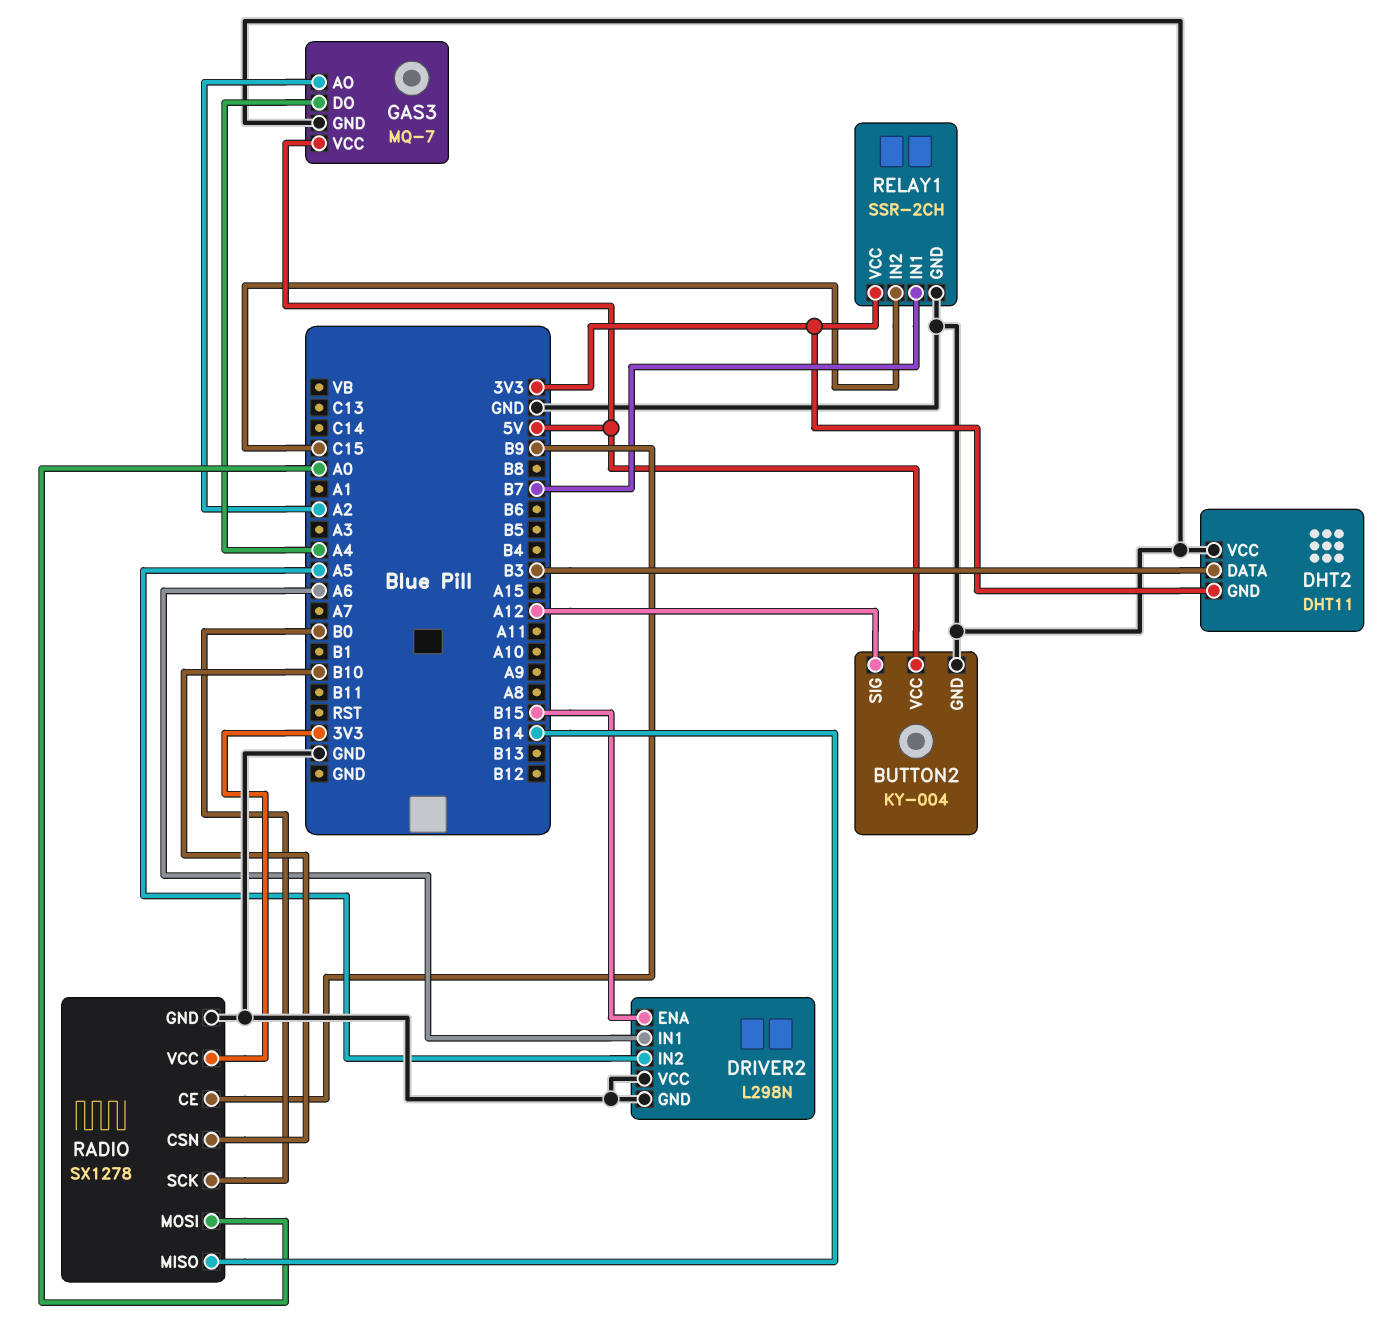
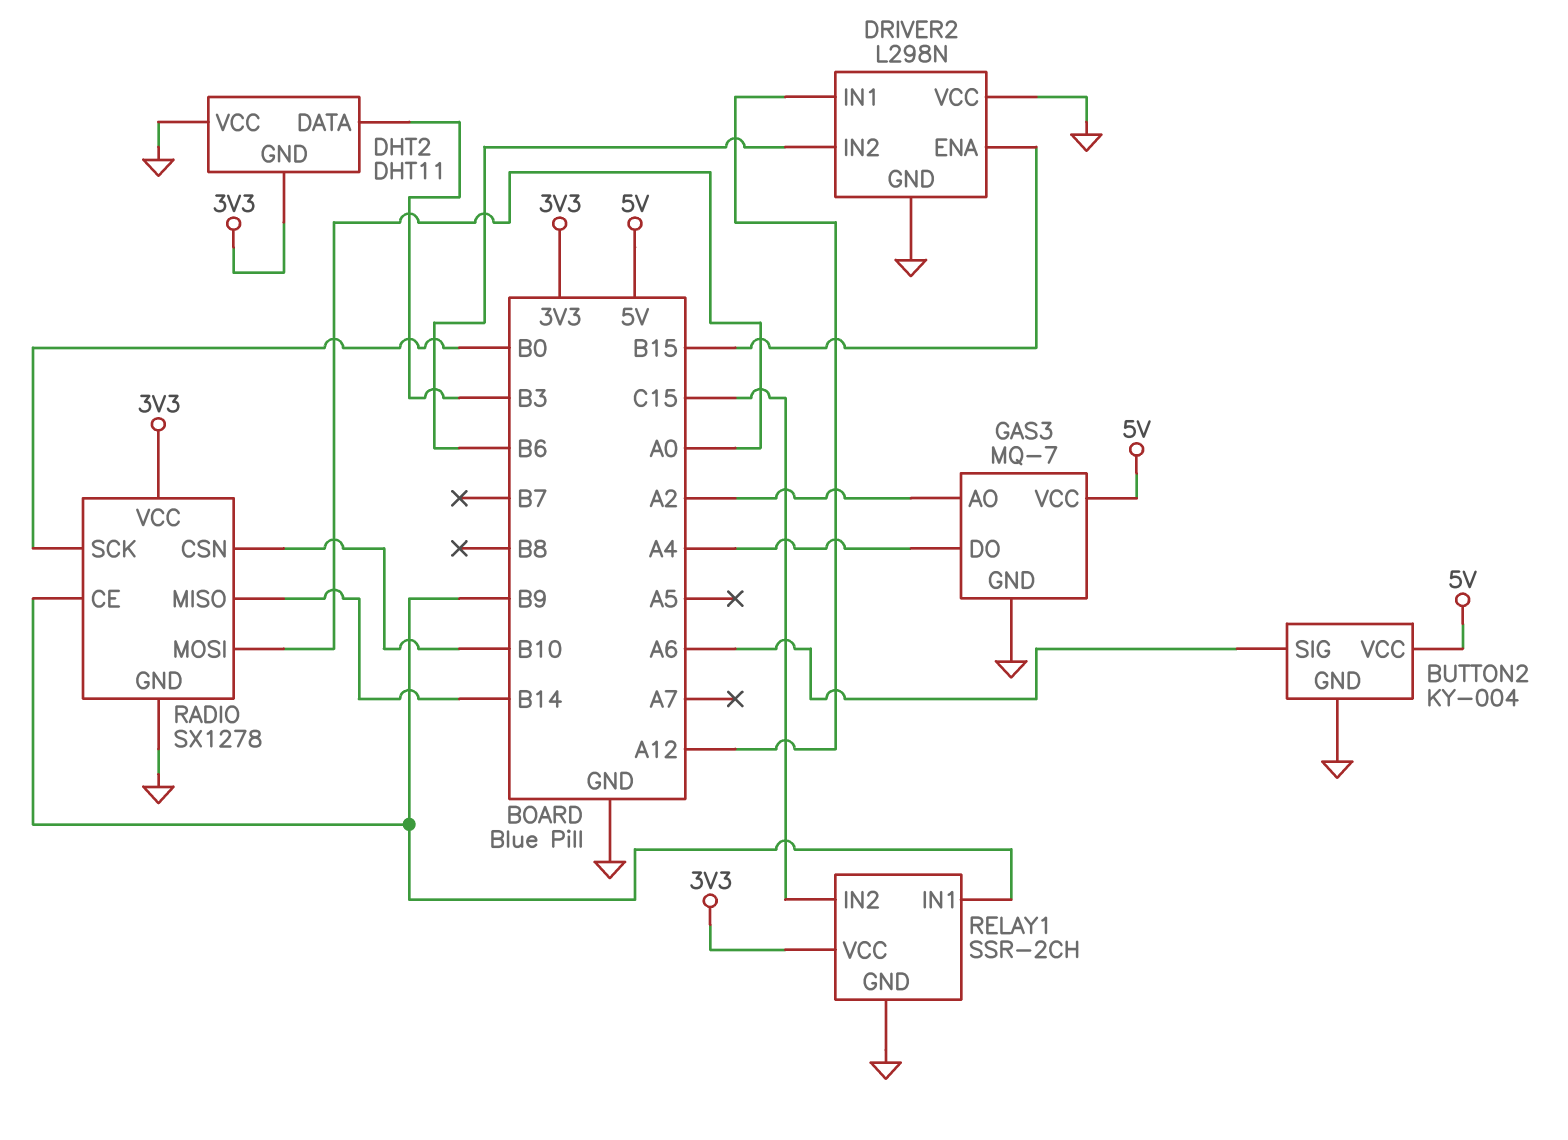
BUTTON2 pin SIG: A12 -> A6
DRIVER2 pin IN1: A6 -> A12
DRIVER2 pin IN2: A5 -> B6
RELAY1 pin IN1: B7 -> B9

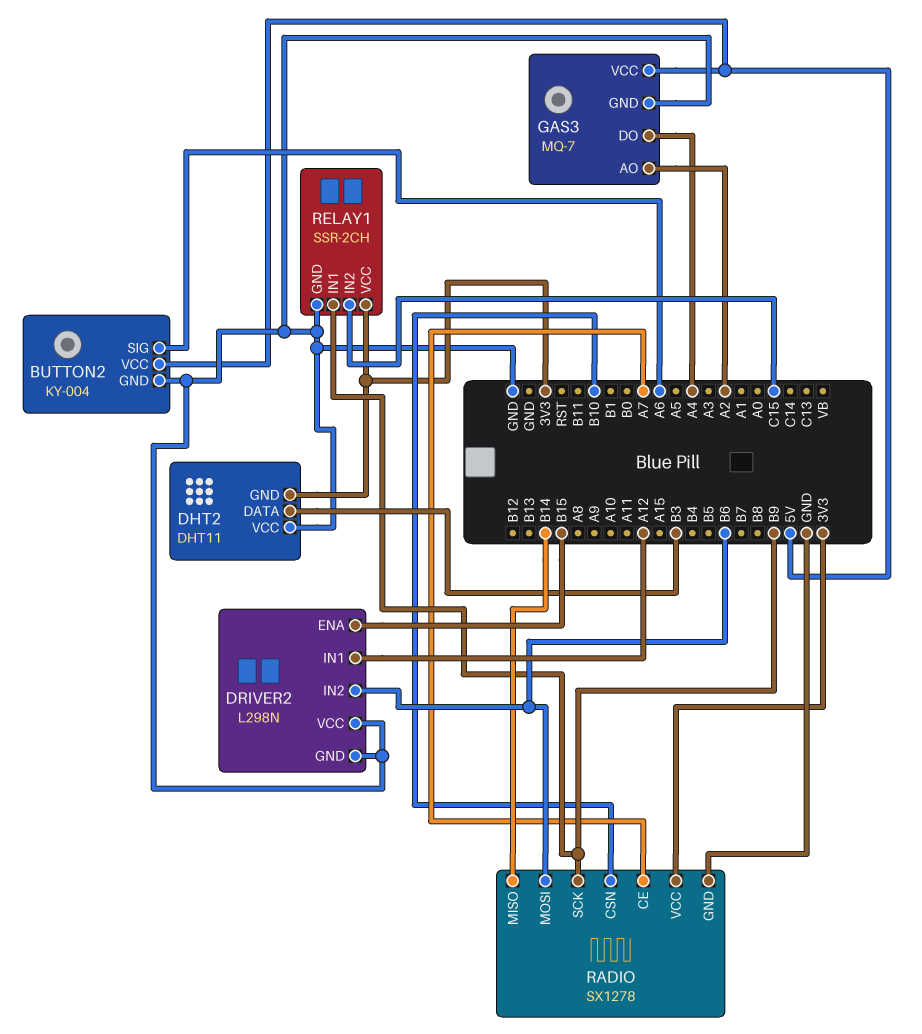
RADIO pin CE: B9 -> A7
RADIO pin MOSI: A0 -> B6
RADIO pin SCK: B0 -> B9

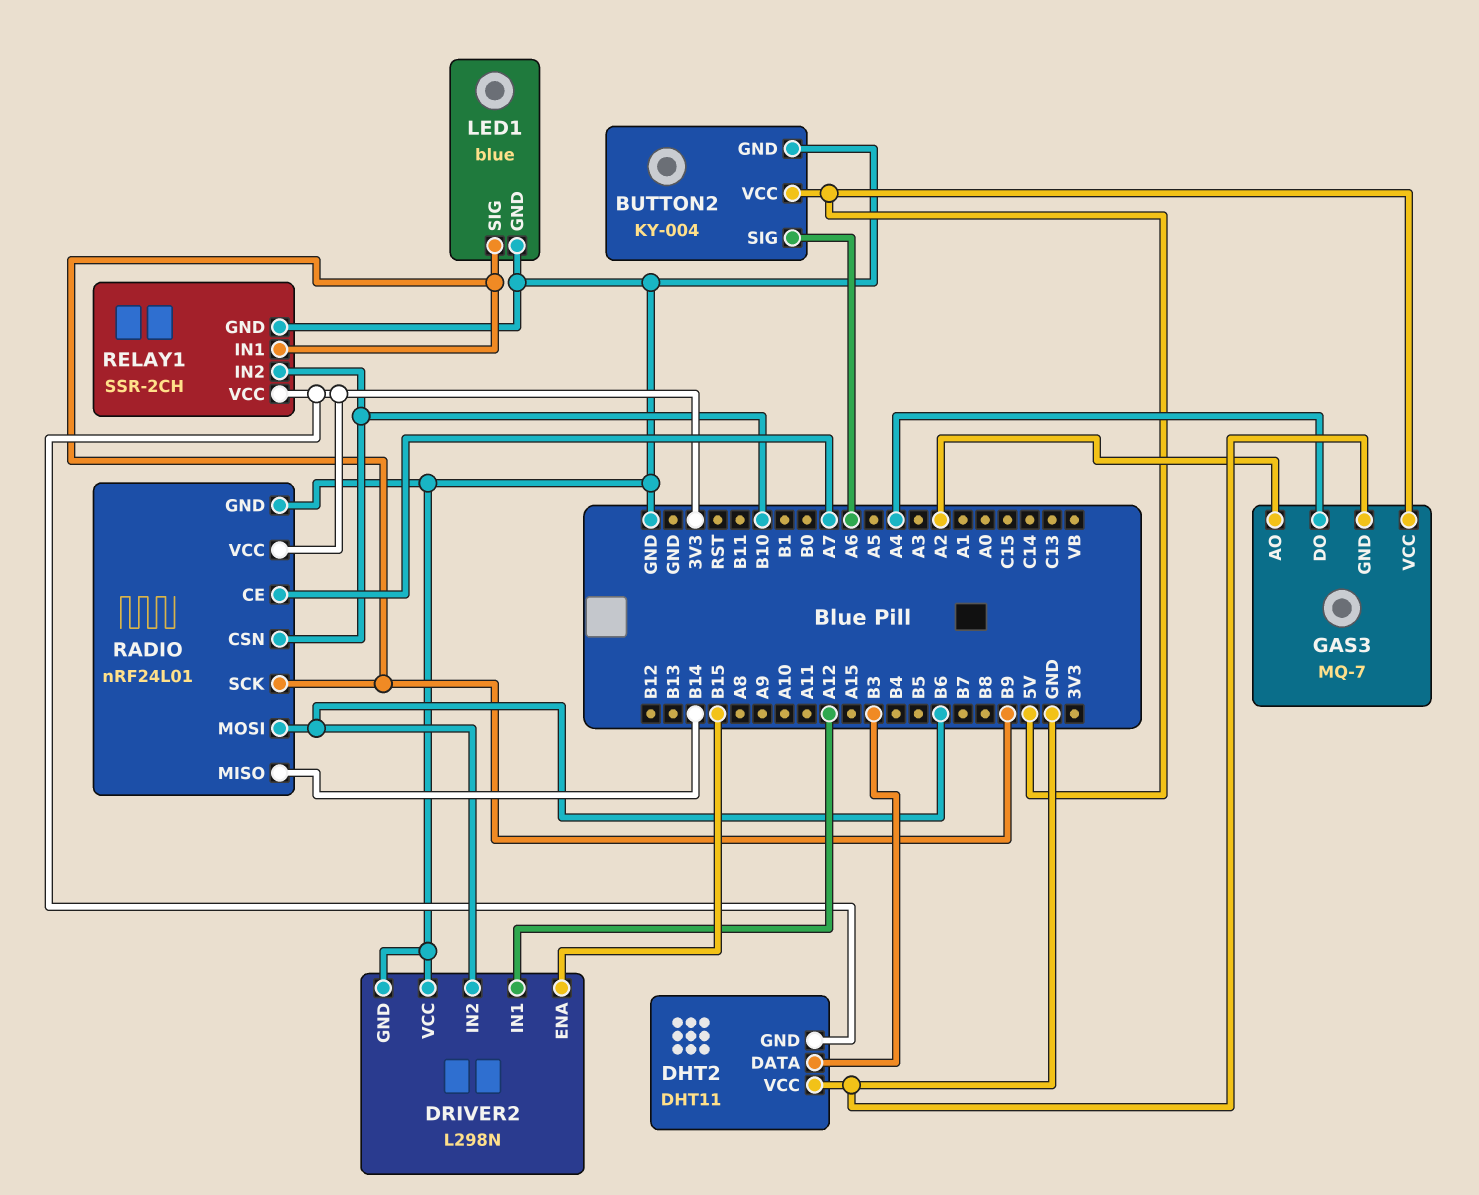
LED1: none -> blue
LED1 pin GND: none -> GND
LED1 pin SIG: none -> B9
RADIO: SX1278 -> nRF24L01
RELAY1 pin IN2: C15 -> B10

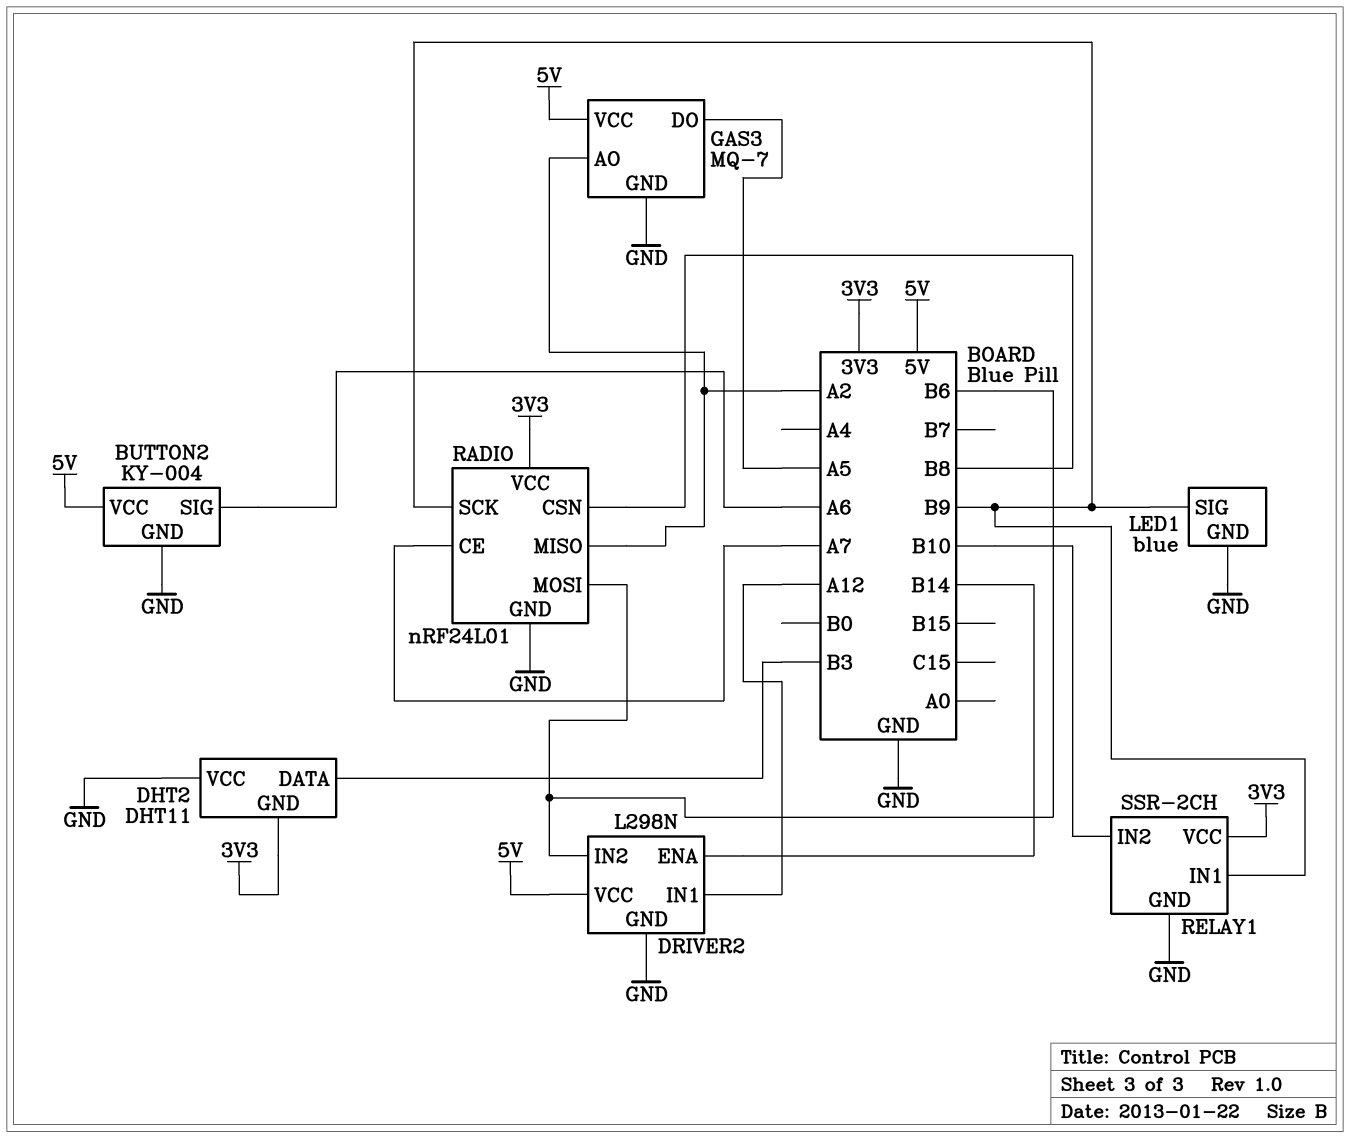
DRIVER2 pin ENA: B15 -> B14
DRIVER2 pin VCC: GND -> 5V
GAS3 pin DO: A4 -> A5
RADIO pin CSN: B10 -> B8
RADIO pin MISO: B14 -> A2

